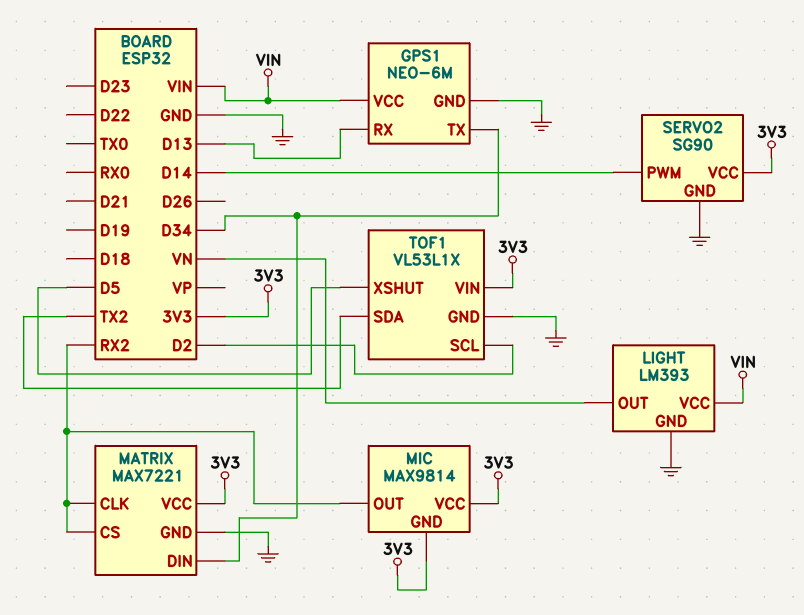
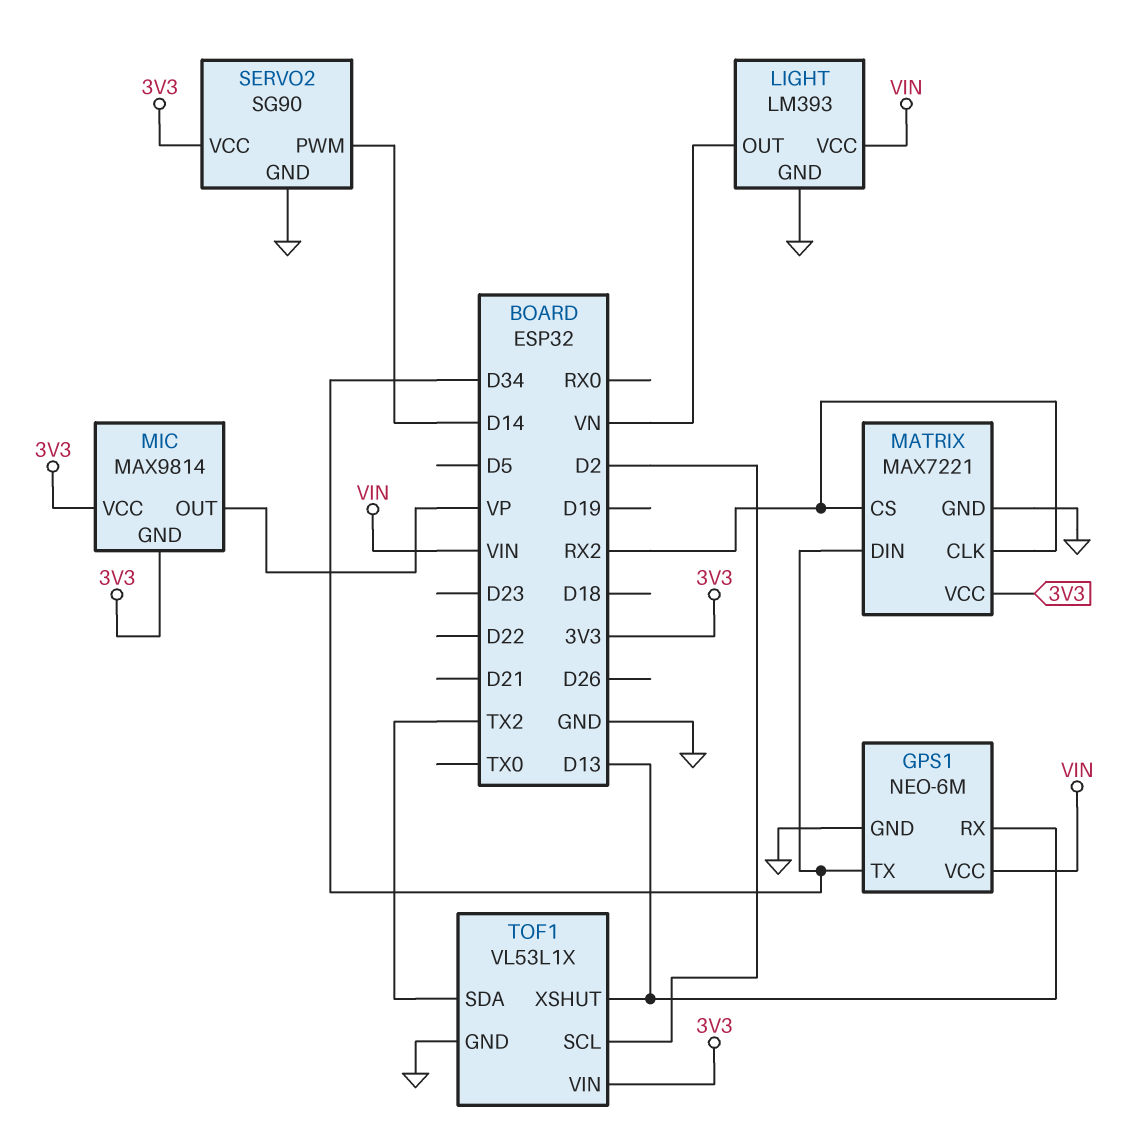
MIC pin OUT: RX2 -> VP
TOF1 pin XSHUT: D5 -> D13

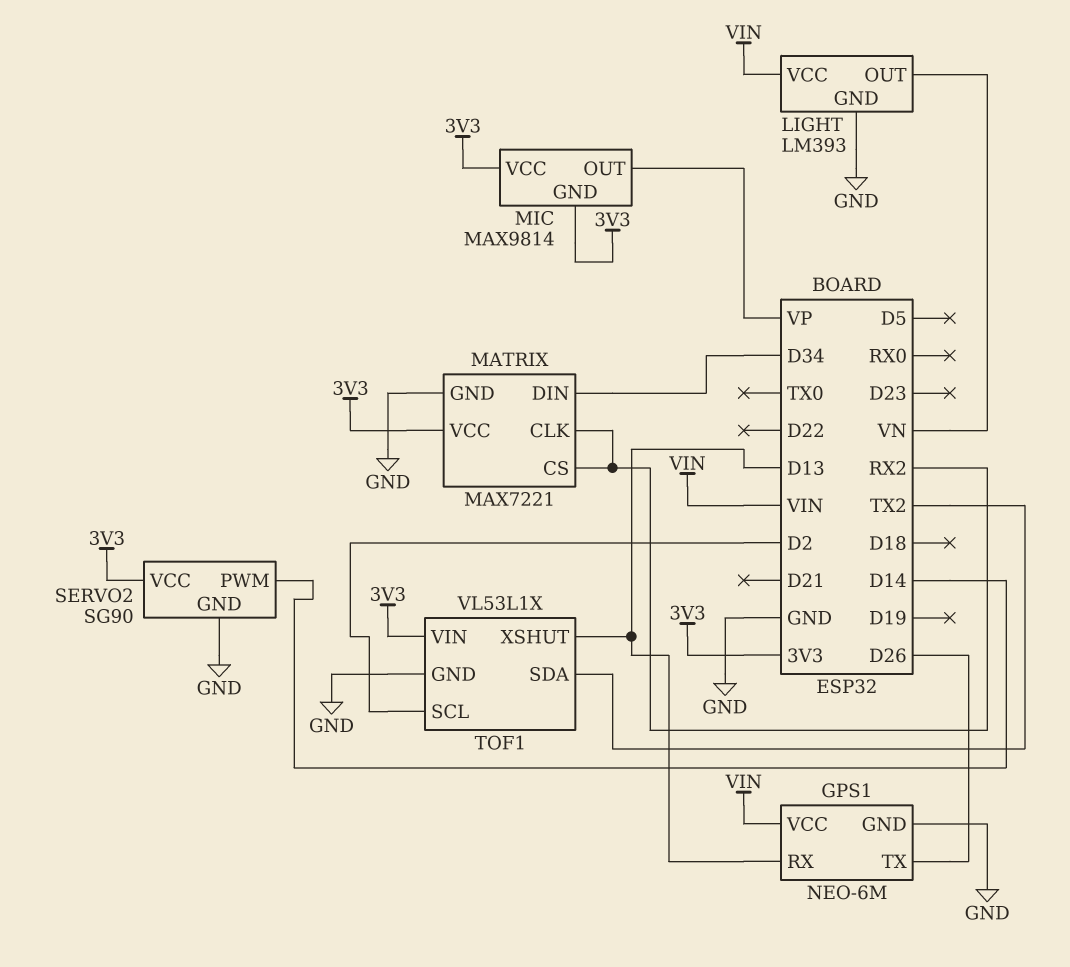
GPS1 pin TX: D34 -> D26

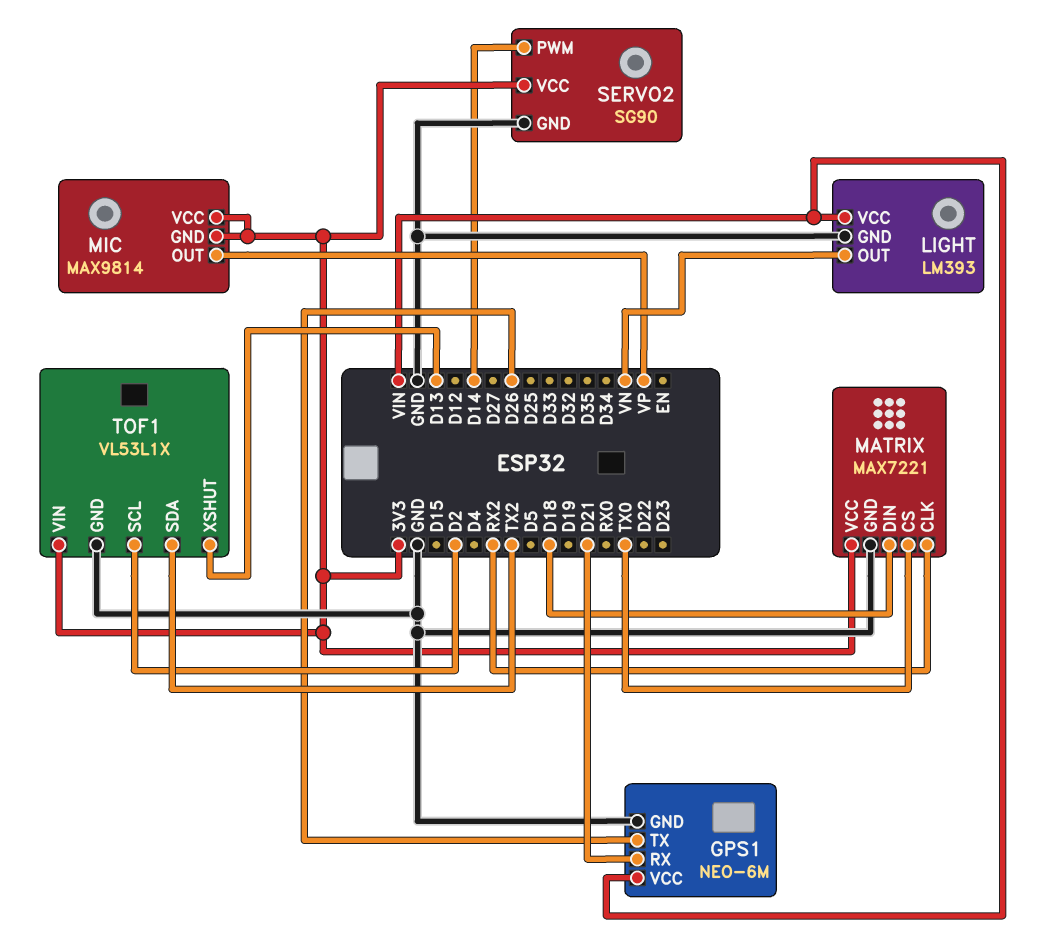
GPS1 pin RX: D13 -> D21
MATRIX pin CS: RX2 -> TX0
MATRIX pin DIN: D34 -> D18

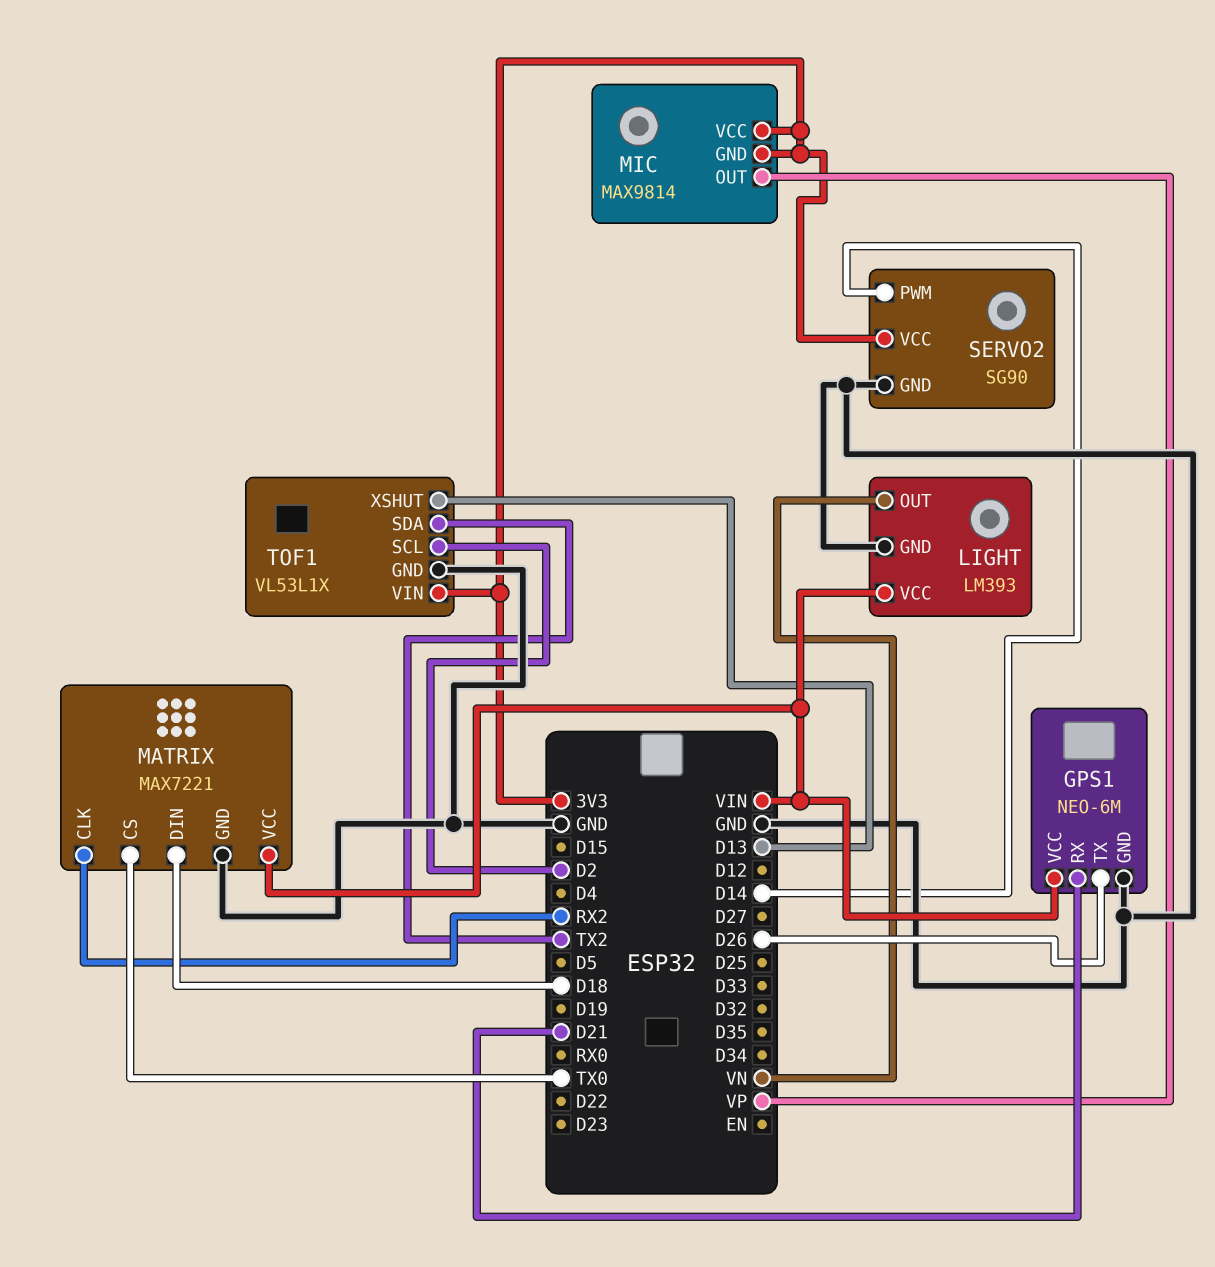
MATRIX pin VCC: 3V3 -> VIN

